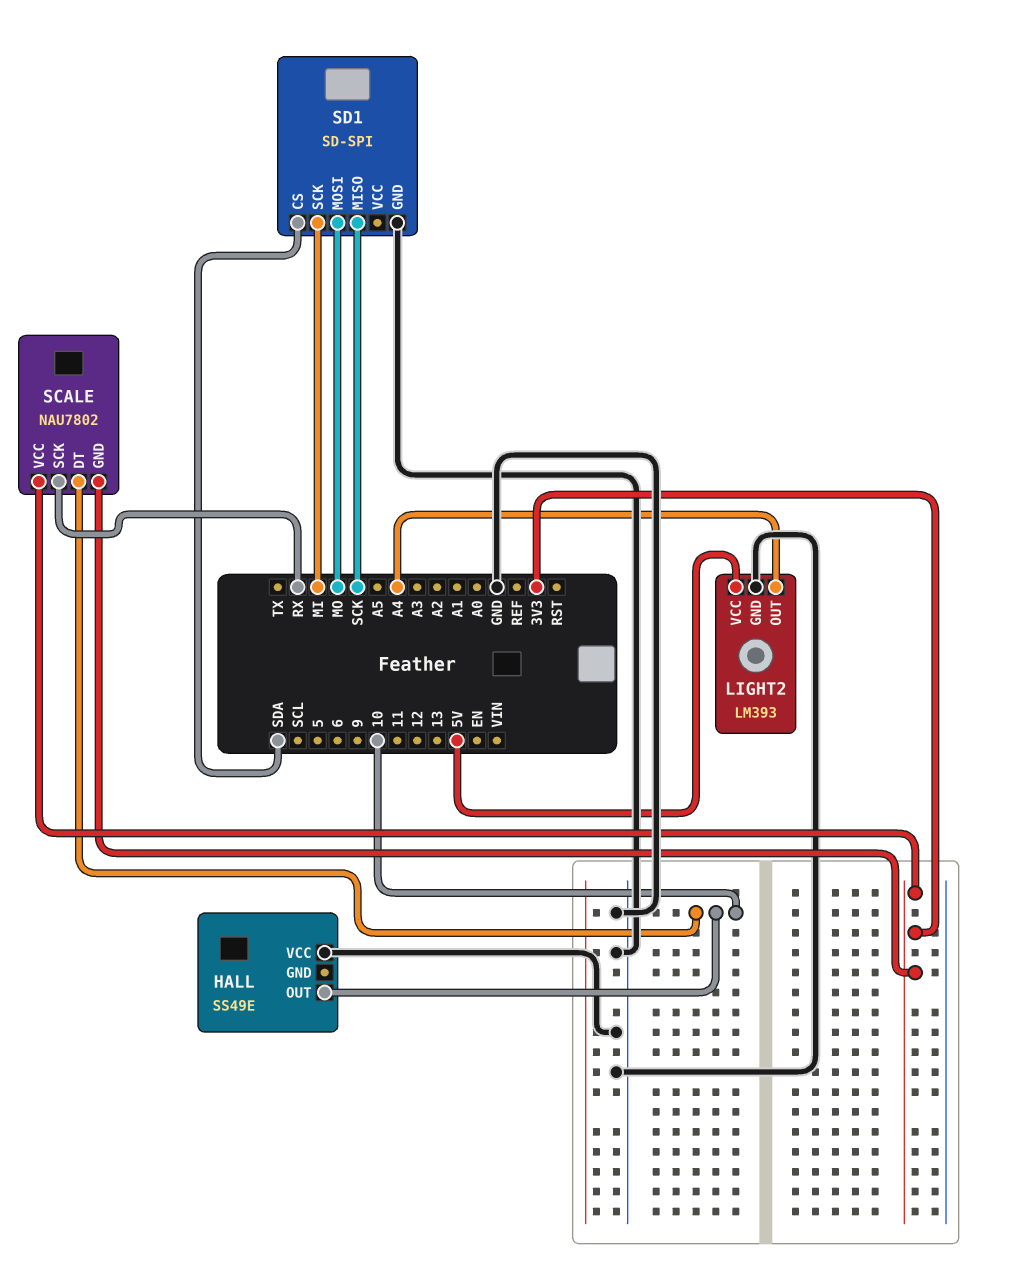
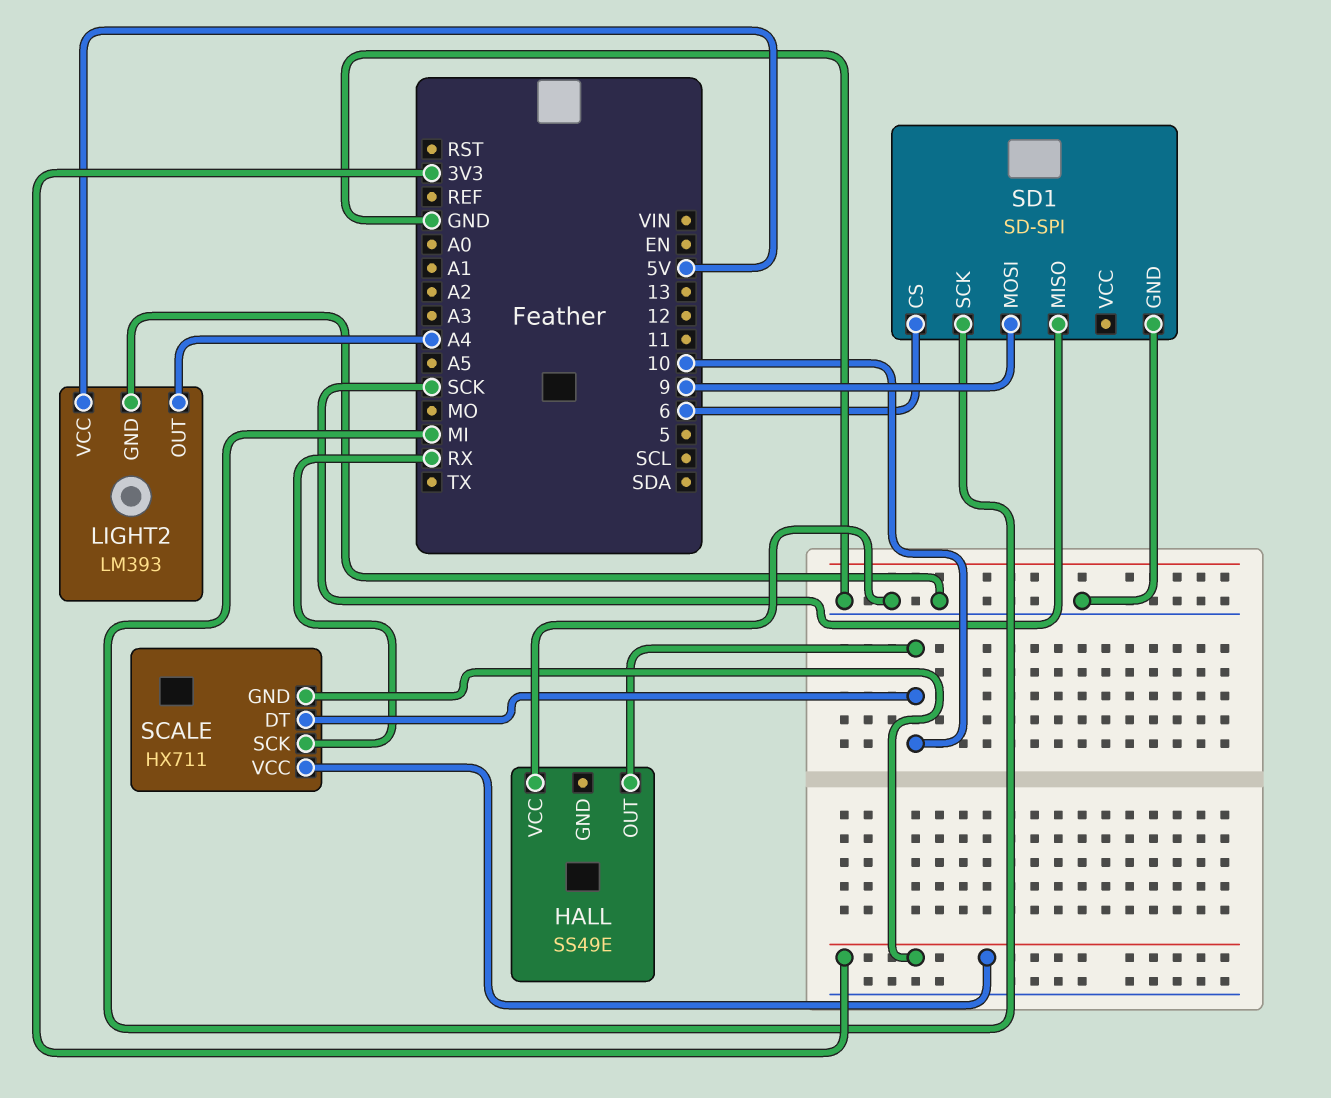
SCALE: NAU7802 -> HX711
SD1 pin CS: SDA -> 6
SD1 pin MOSI: MO -> 9

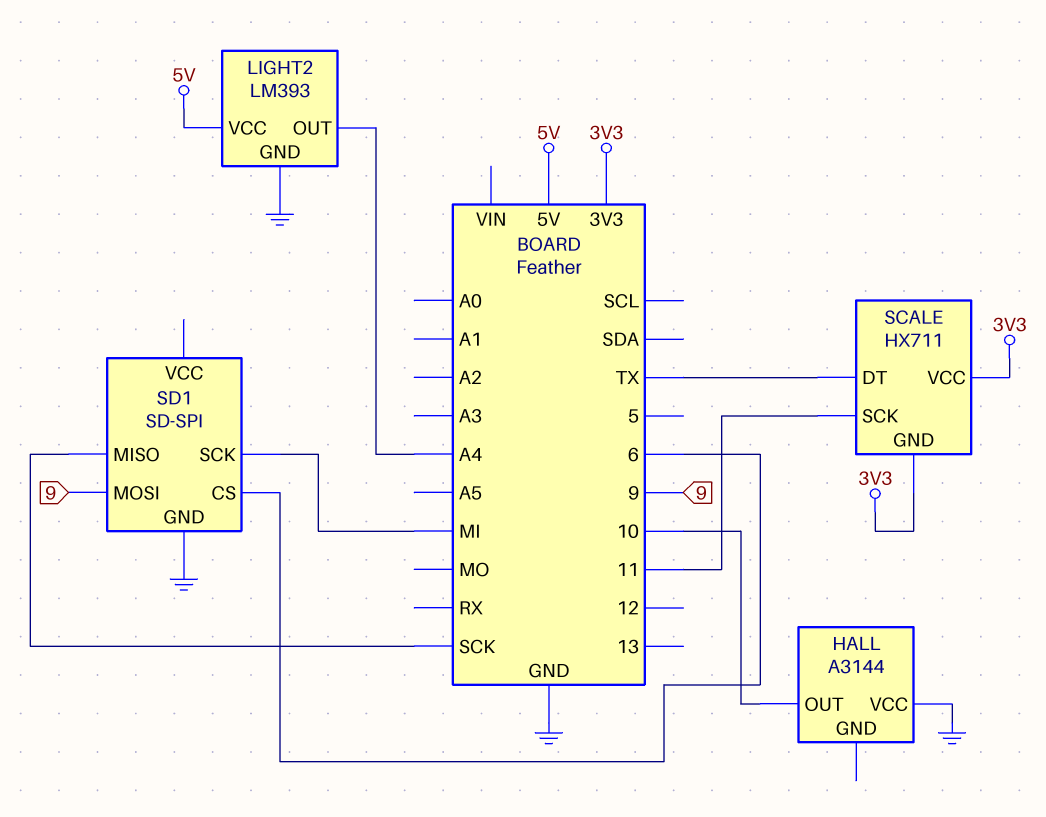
HALL: SS49E -> A3144
SCALE pin DT: 10 -> TX
SCALE pin SCK: RX -> 11

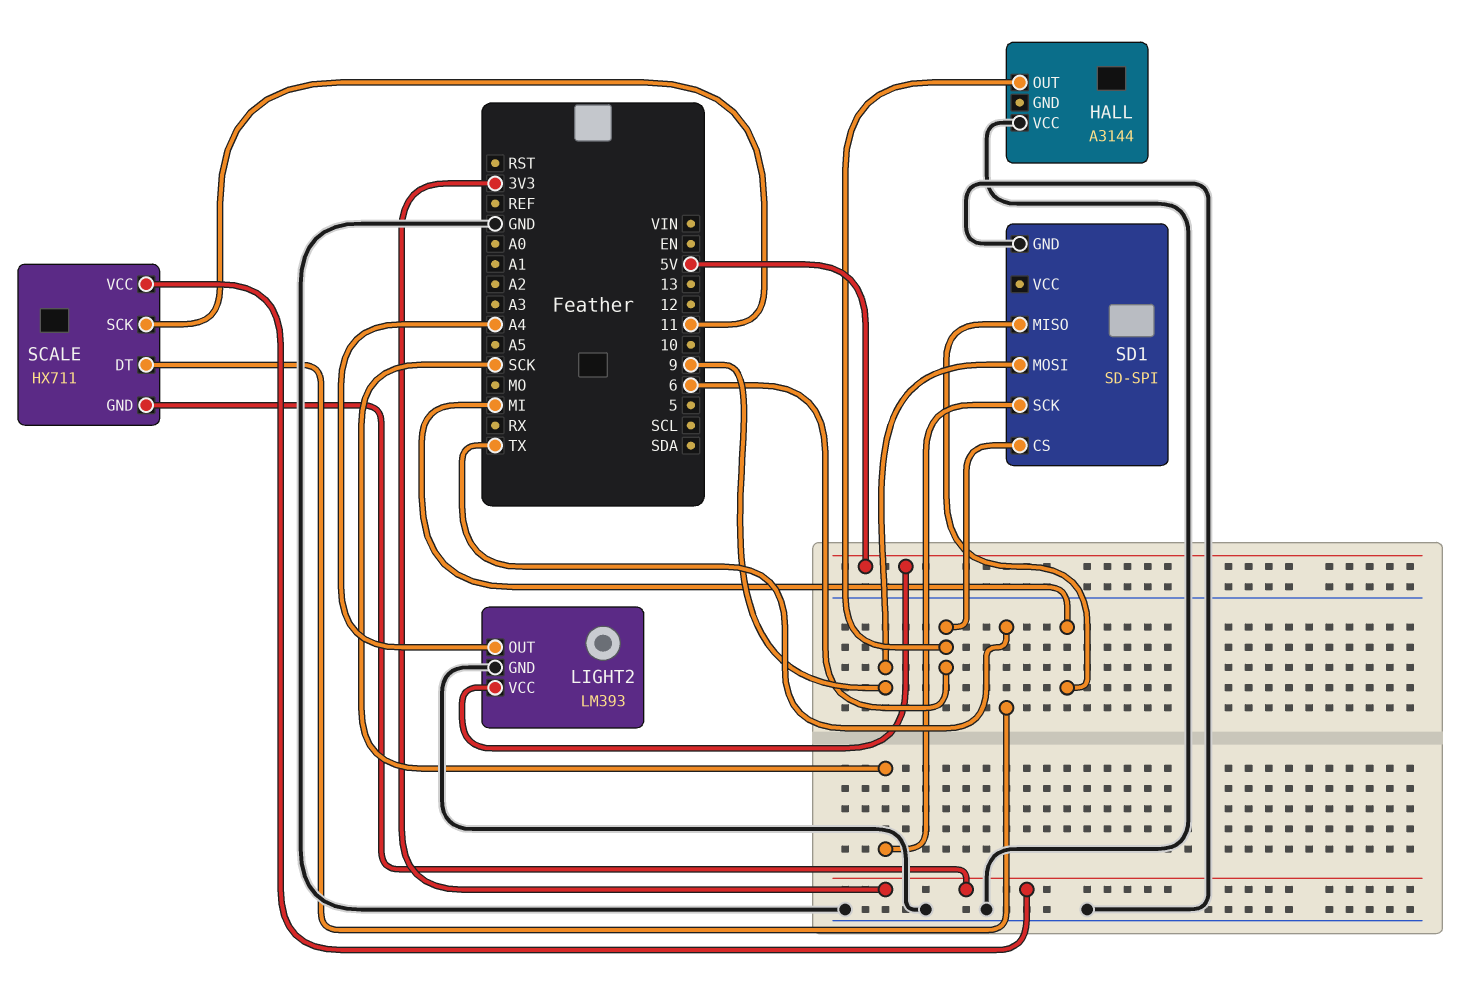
HALL pin OUT: 10 -> 6
SD1 pin MISO: SCK -> MI
SD1 pin SCK: MI -> SCK

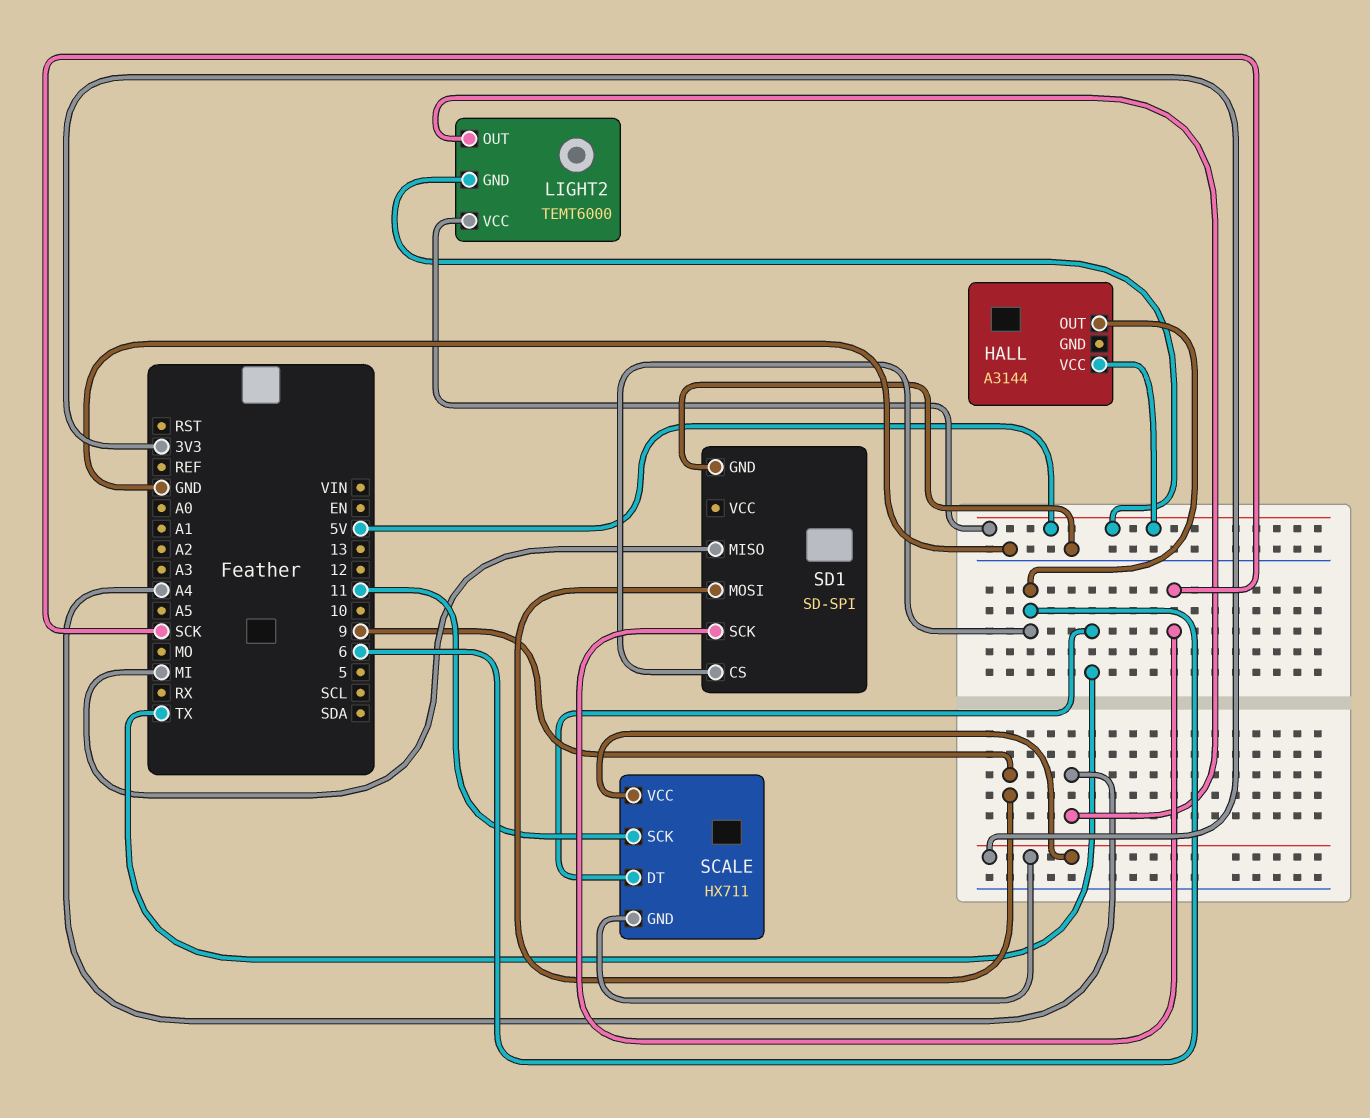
HALL pin VCC: GND -> 5V
LIGHT2: LM393 -> TEMT6000
LIGHT2 pin GND: GND -> 5V

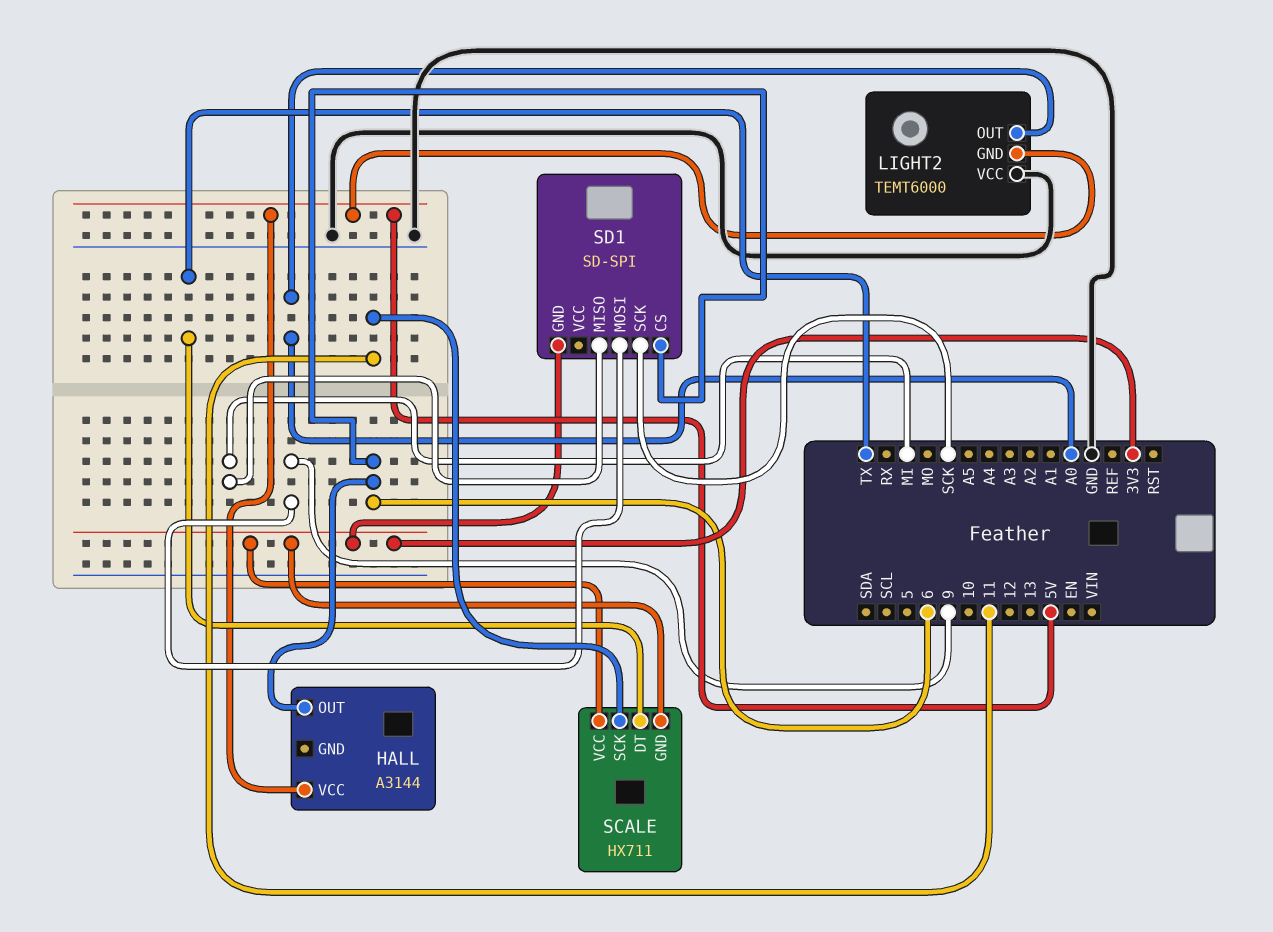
LIGHT2 pin OUT: A4 -> A0
LIGHT2 pin VCC: 5V -> GND
SD1 pin GND: GND -> 3V3

